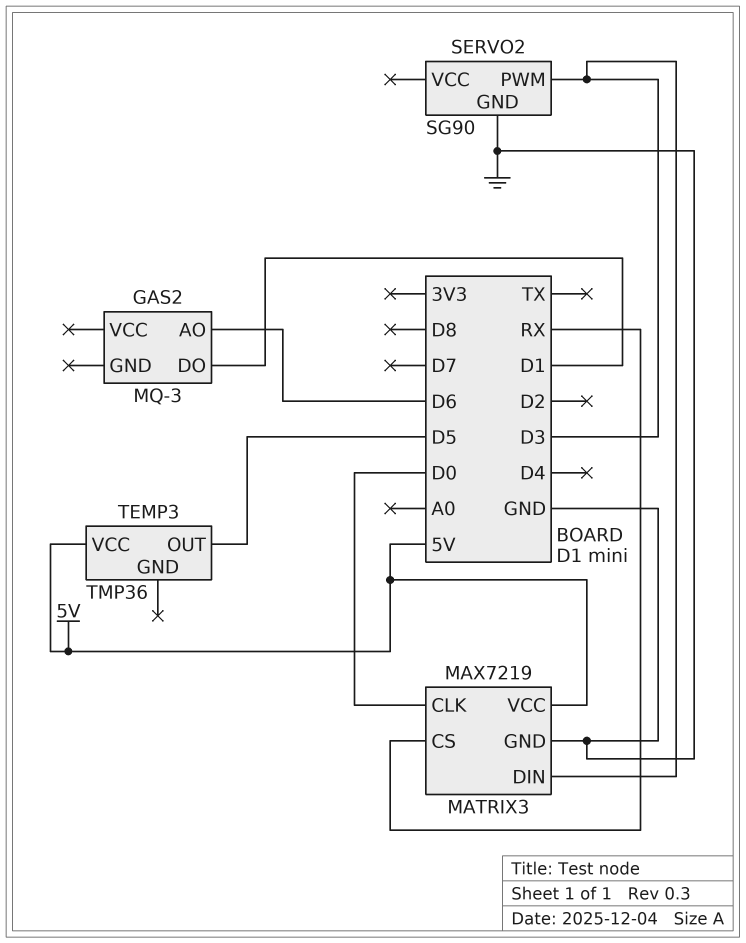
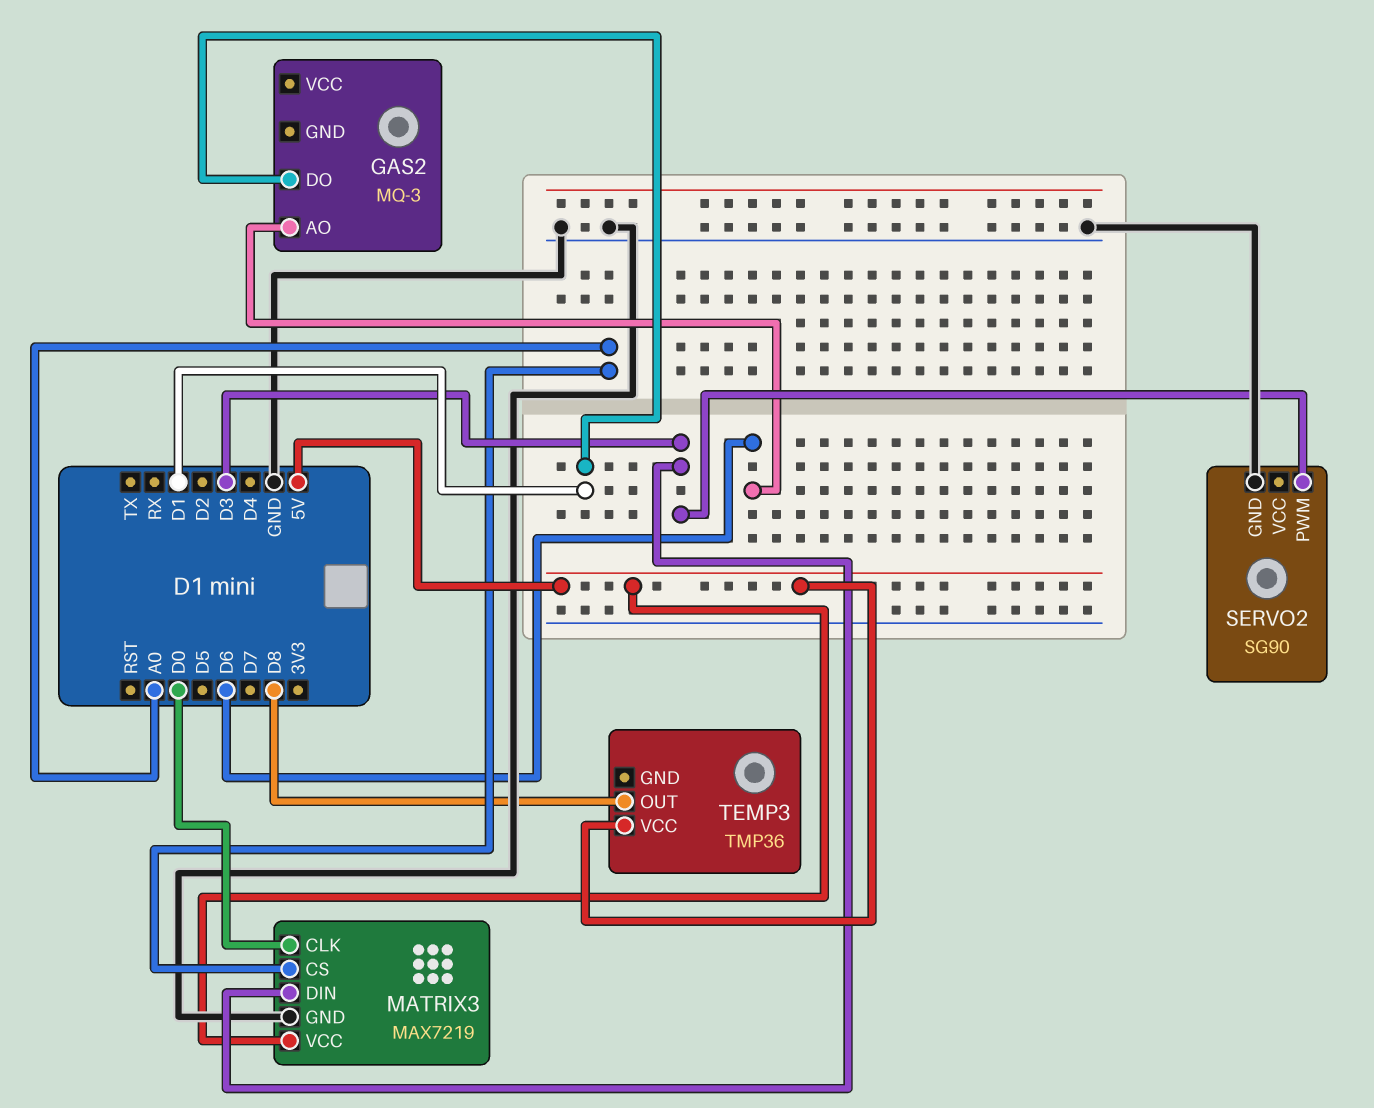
MATRIX3 pin CS: RX -> A0
TEMP3 pin OUT: D5 -> D8

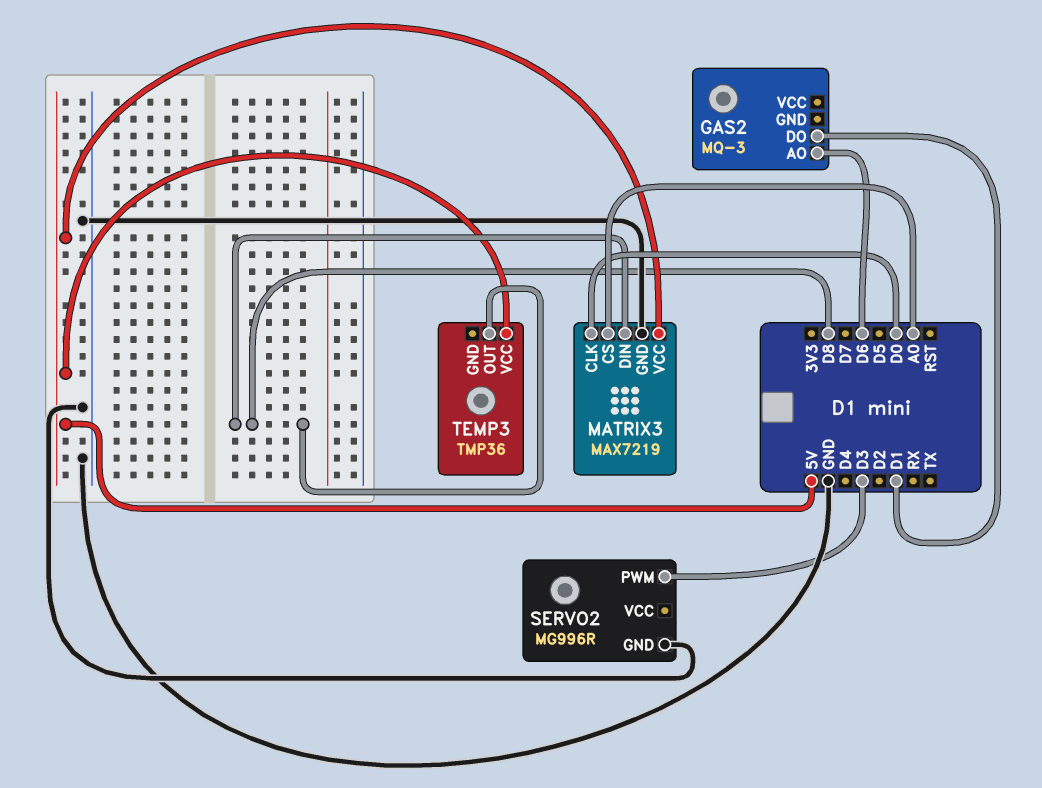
MATRIX3 pin DIN: D3 -> D8
SERVO2: SG90 -> MG996R

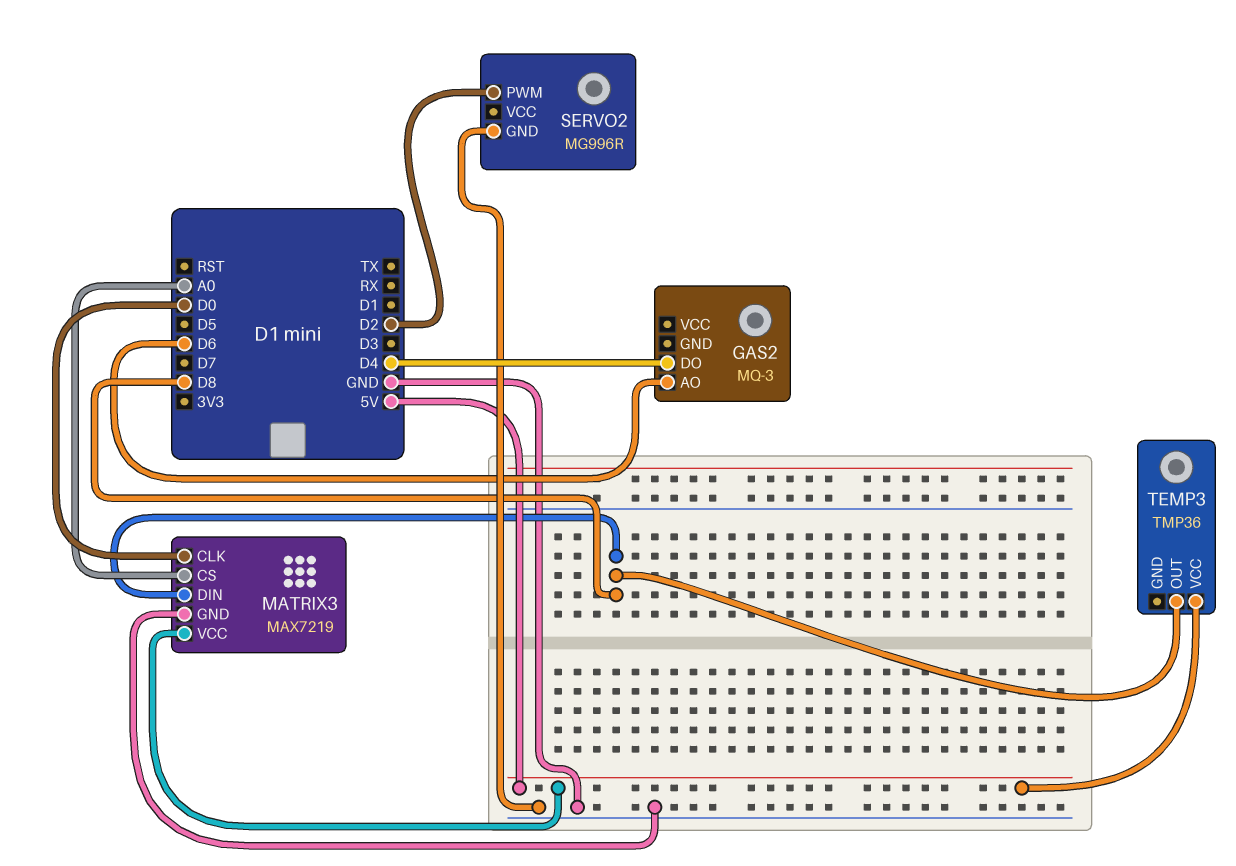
GAS2 pin DO: D1 -> D4
SERVO2 pin PWM: D3 -> D2

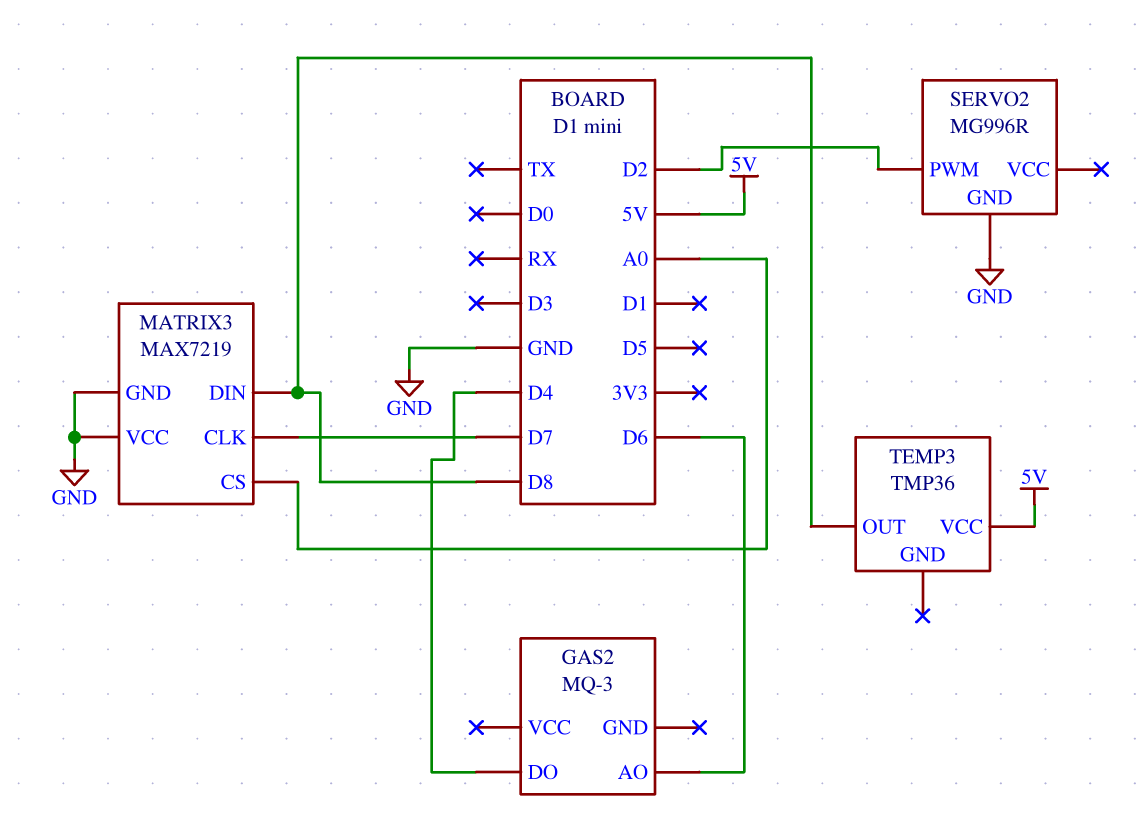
MATRIX3 pin CLK: D0 -> D7
MATRIX3 pin VCC: 5V -> GND

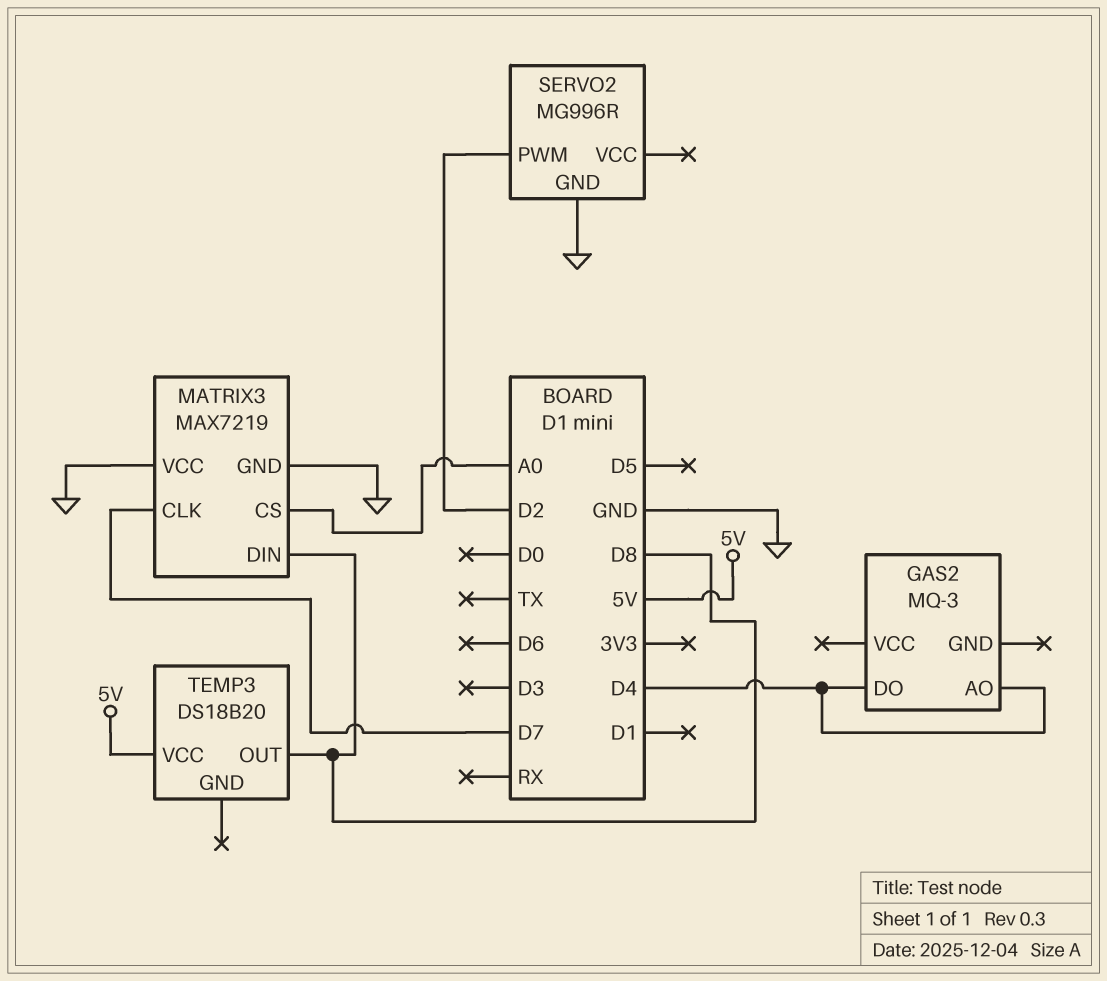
GAS2 pin AO: D6 -> D4
TEMP3: TMP36 -> DS18B20

